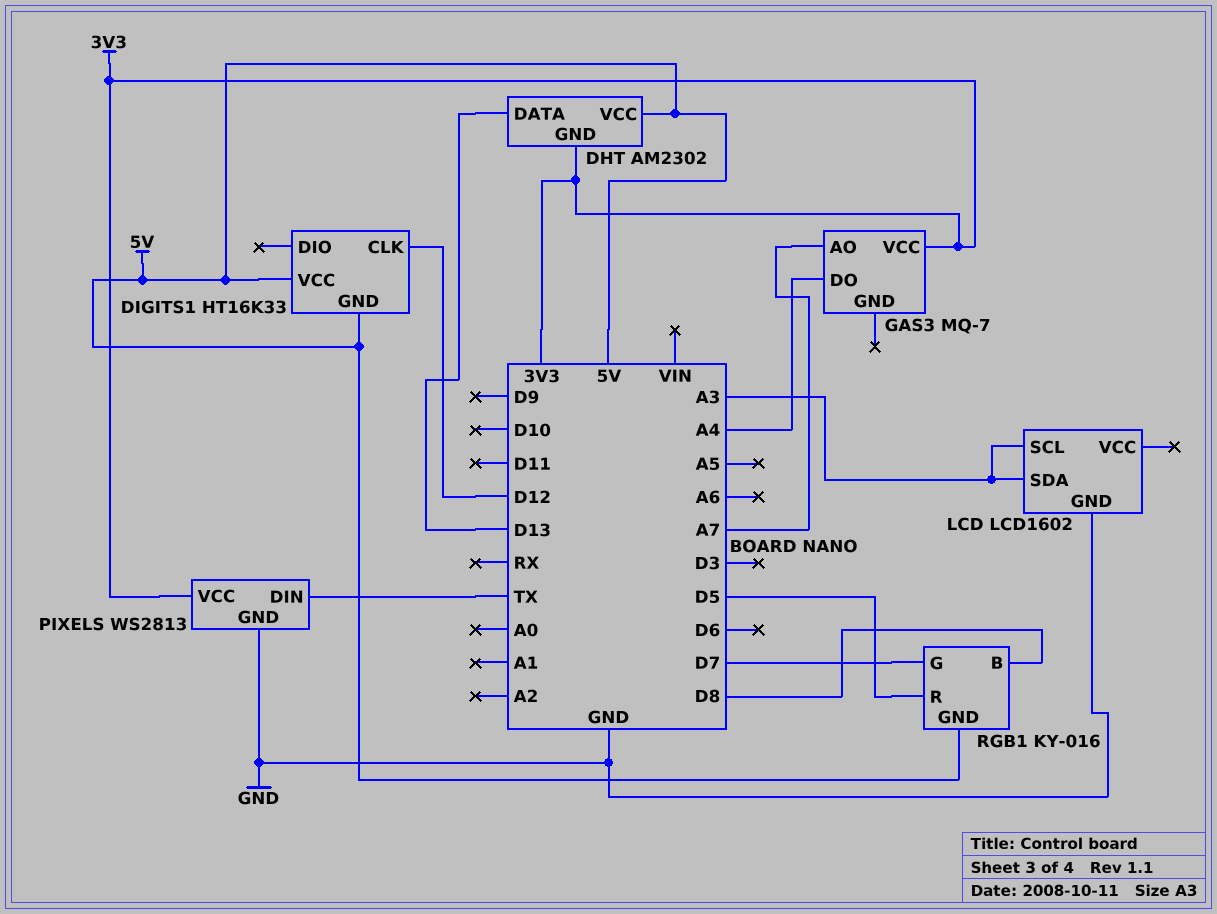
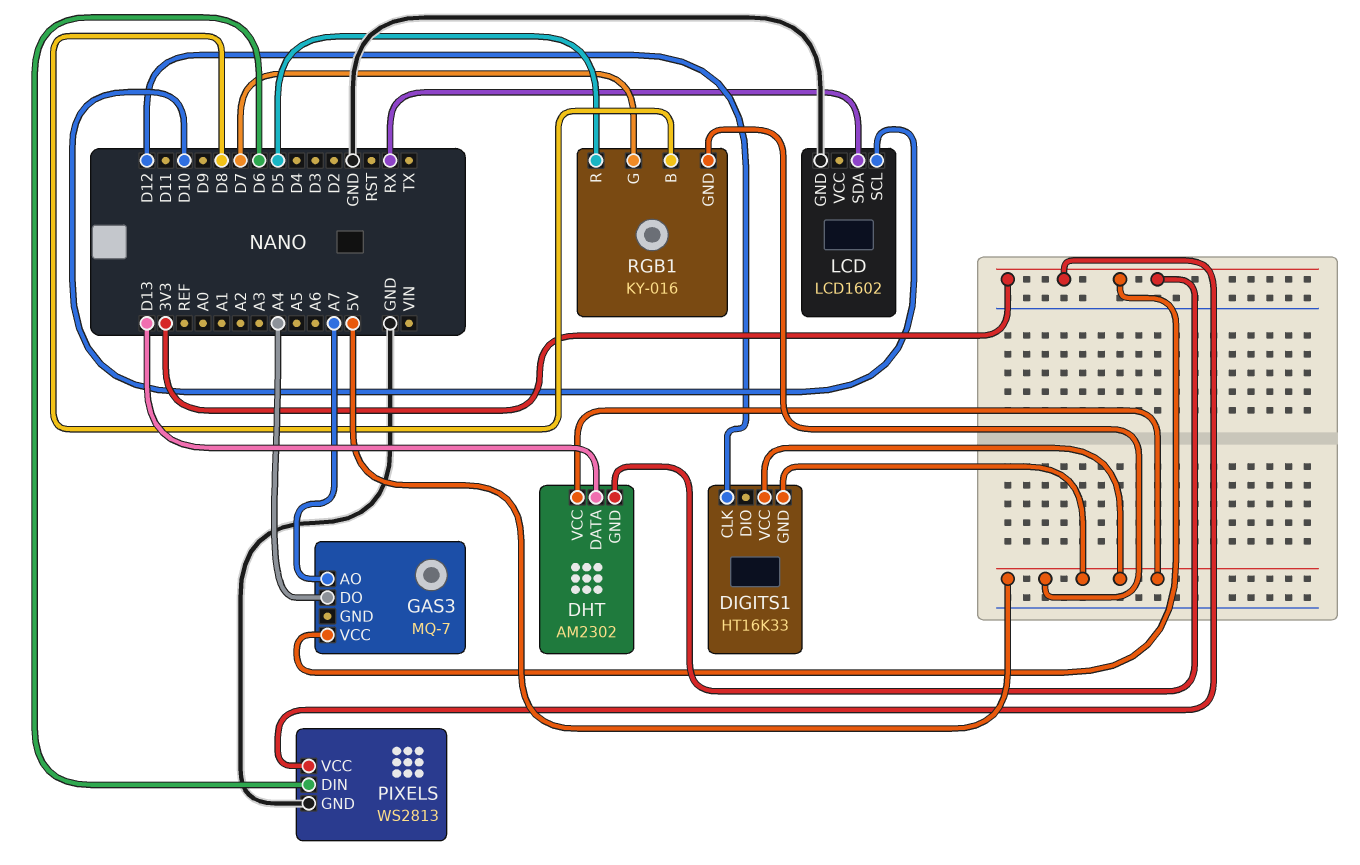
LCD pin SCL: A3 -> D10
LCD pin SDA: A3 -> RX
PIXELS pin DIN: TX -> D6

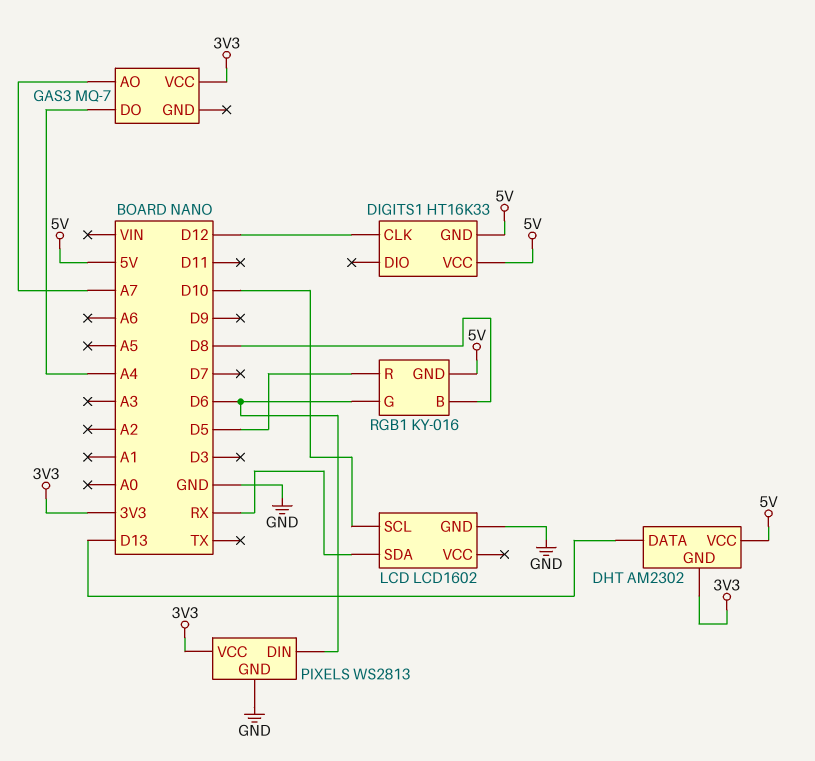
RGB1 pin G: D7 -> D6

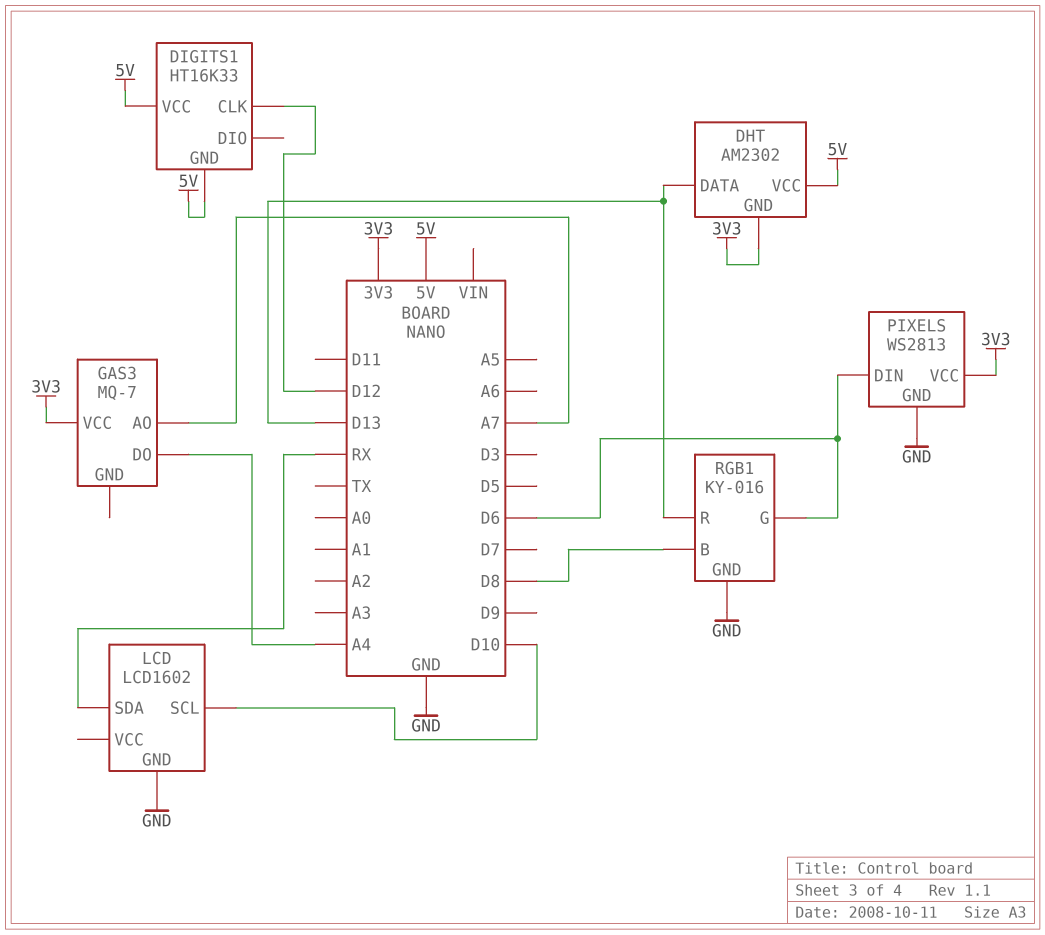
RGB1 pin GND: 5V -> GND
RGB1 pin R: D5 -> D13

